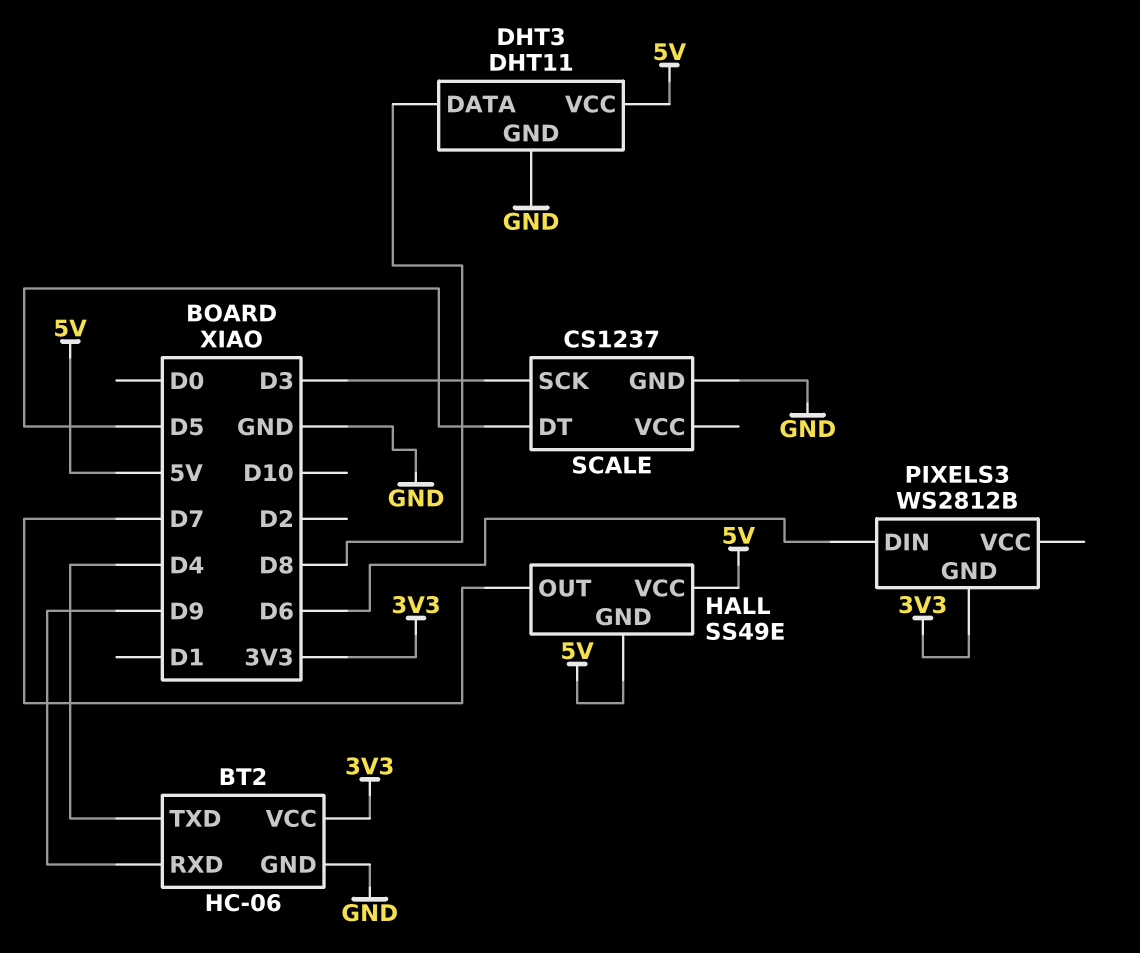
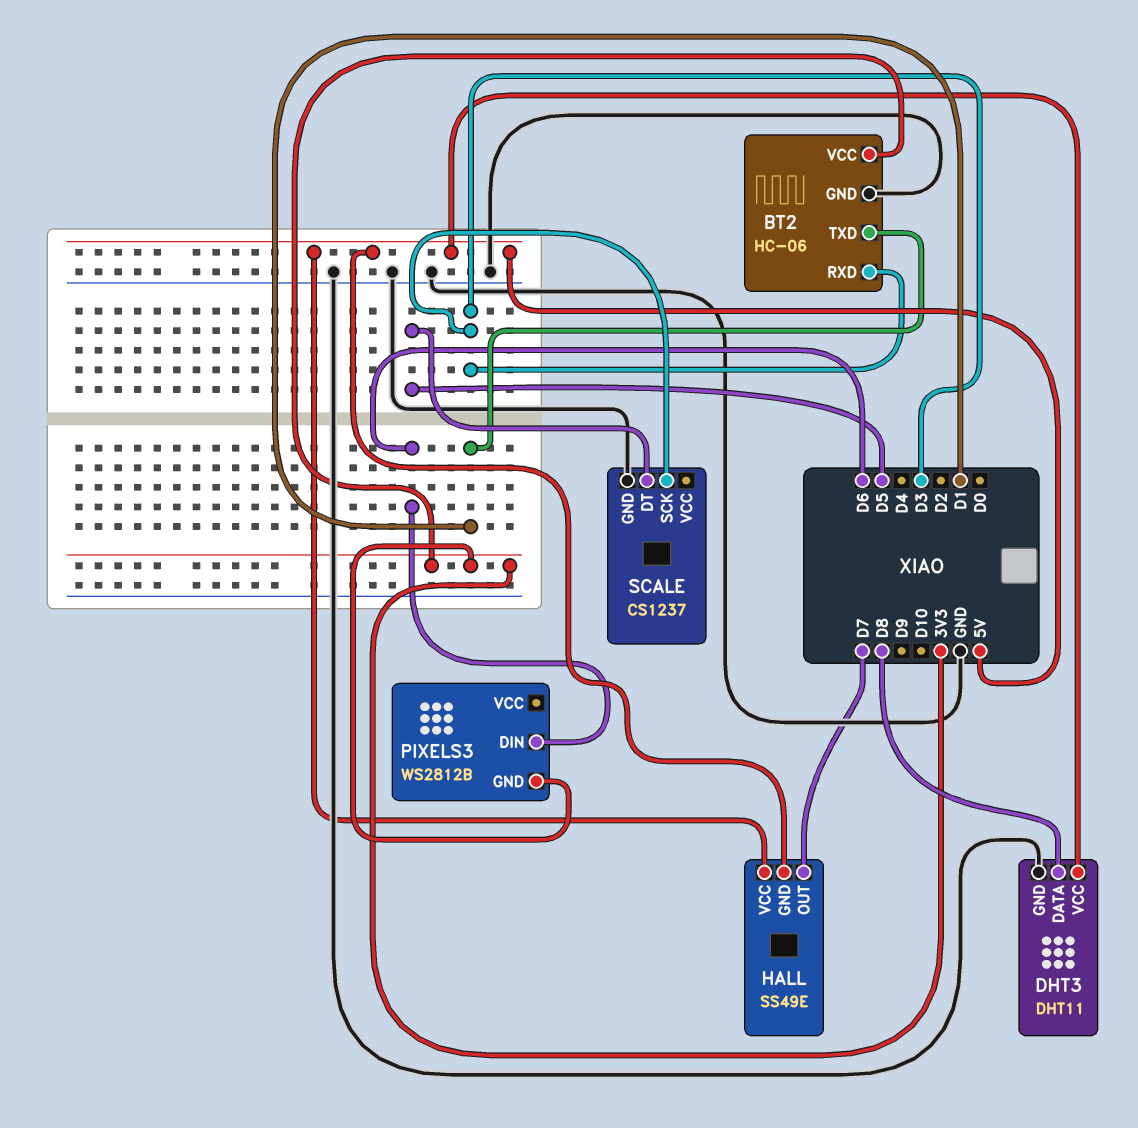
BT2 pin RXD: D9 -> D3
BT2 pin TXD: D4 -> D1

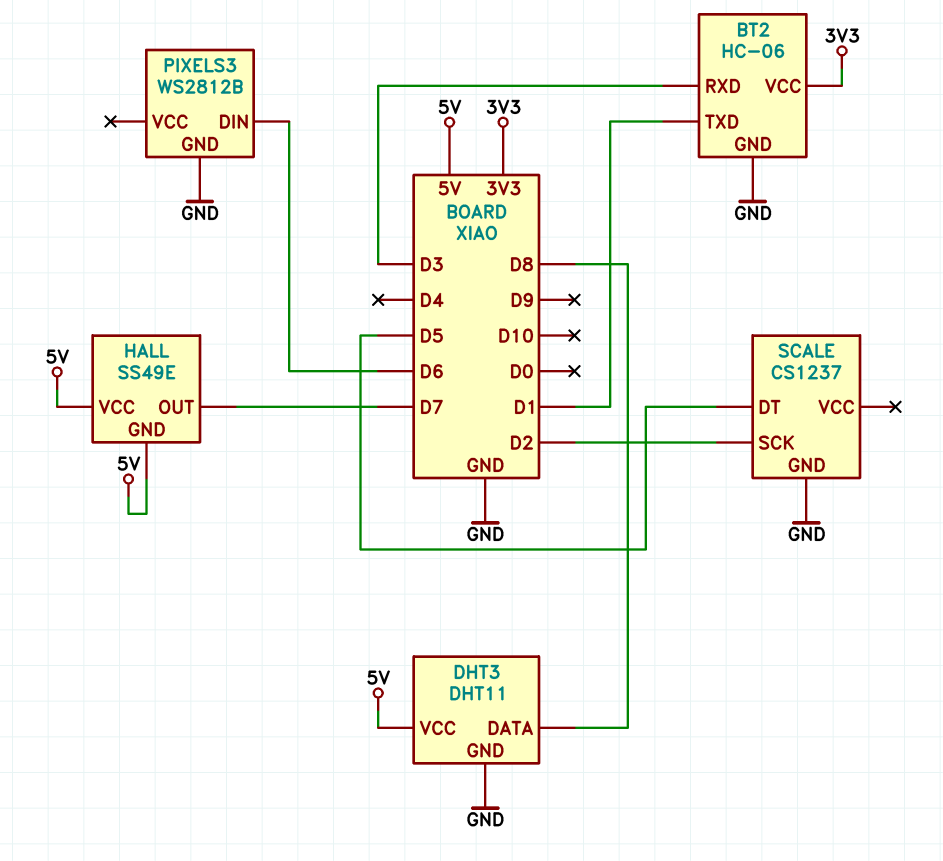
PIXELS3 pin GND: 3V3 -> GND
SCALE pin SCK: D3 -> D2

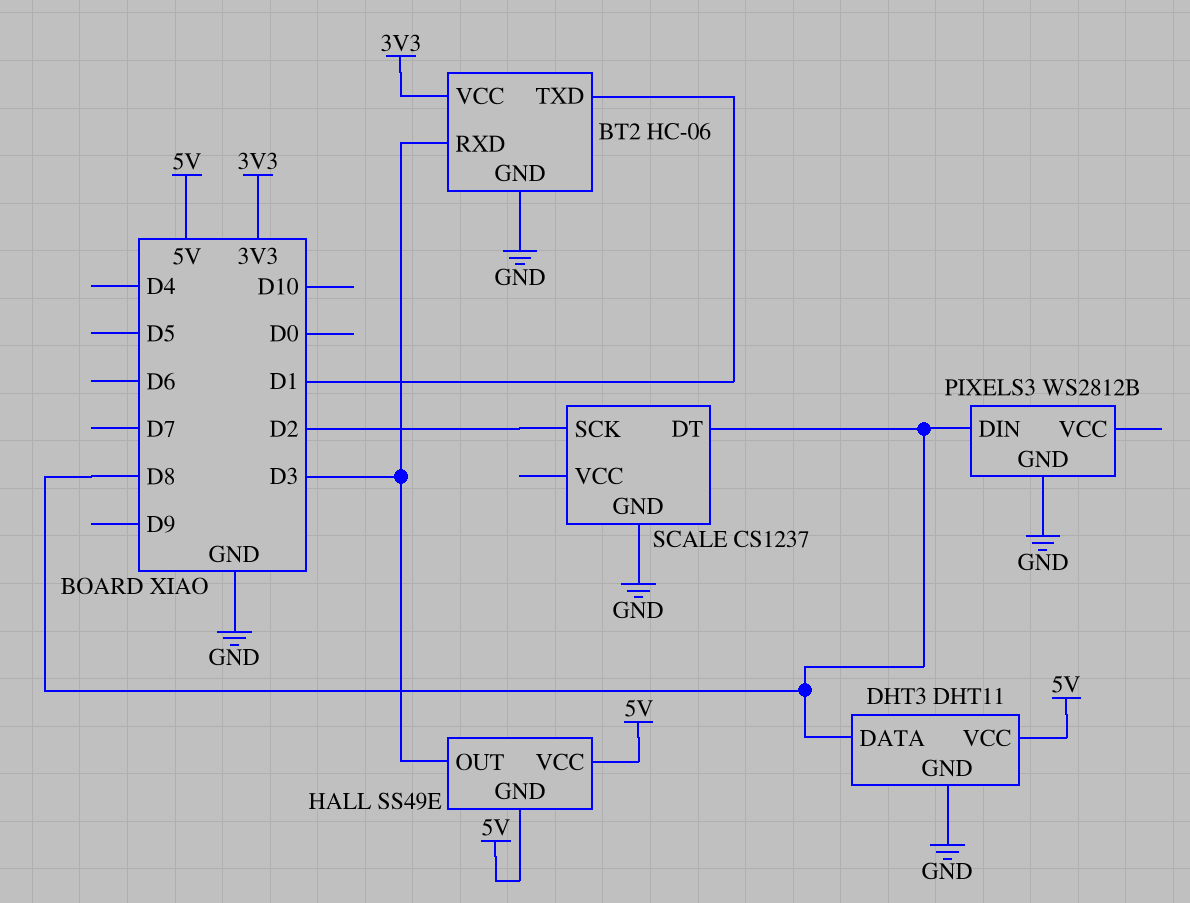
HALL pin OUT: D7 -> D3
PIXELS3 pin DIN: D6 -> D8
SCALE pin DT: D5 -> D8

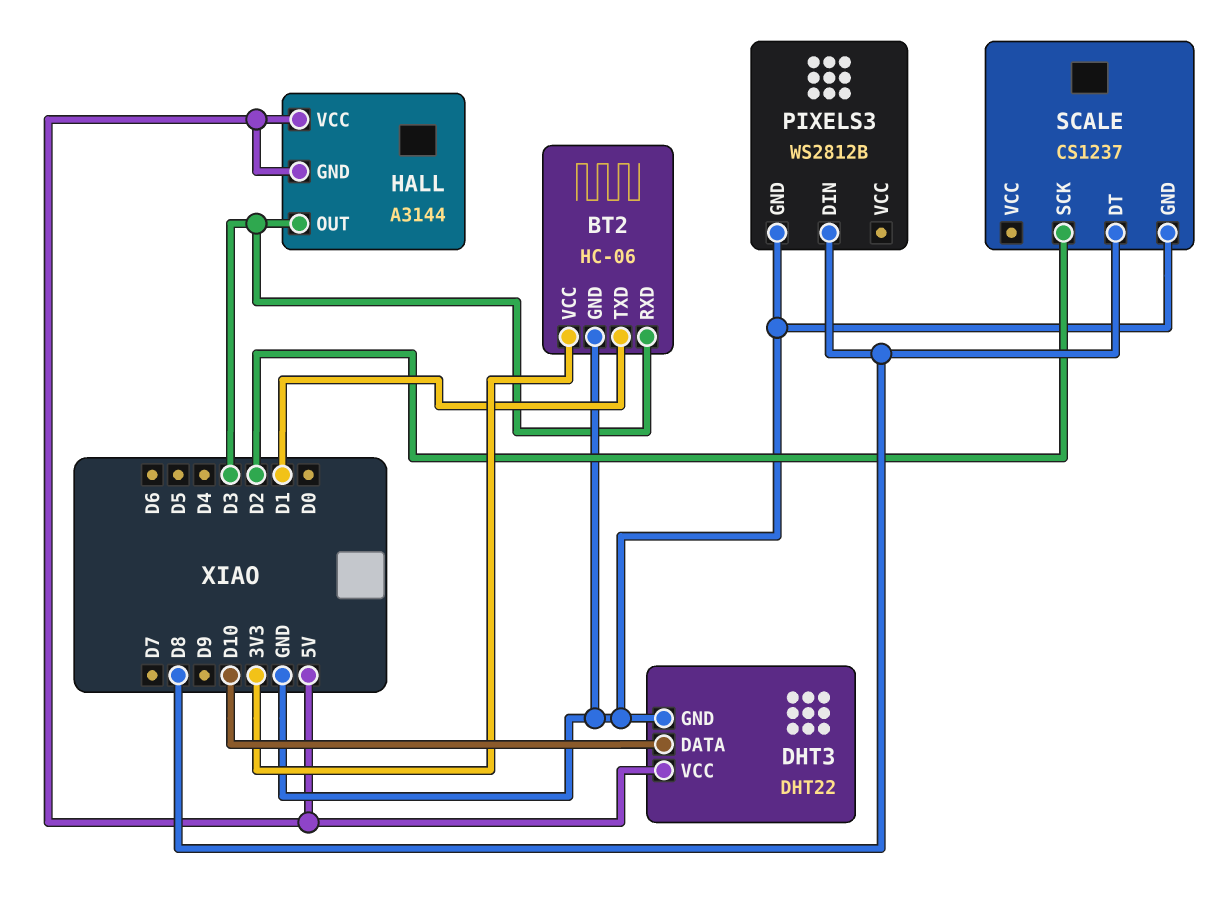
DHT3: DHT11 -> DHT22
DHT3 pin DATA: D8 -> D10
HALL: SS49E -> A3144

